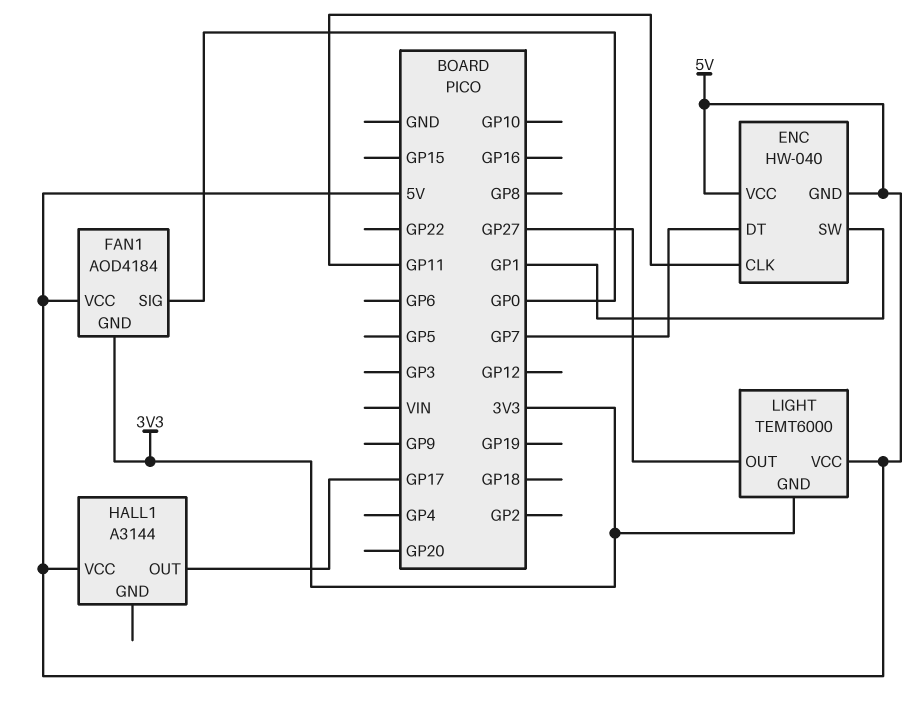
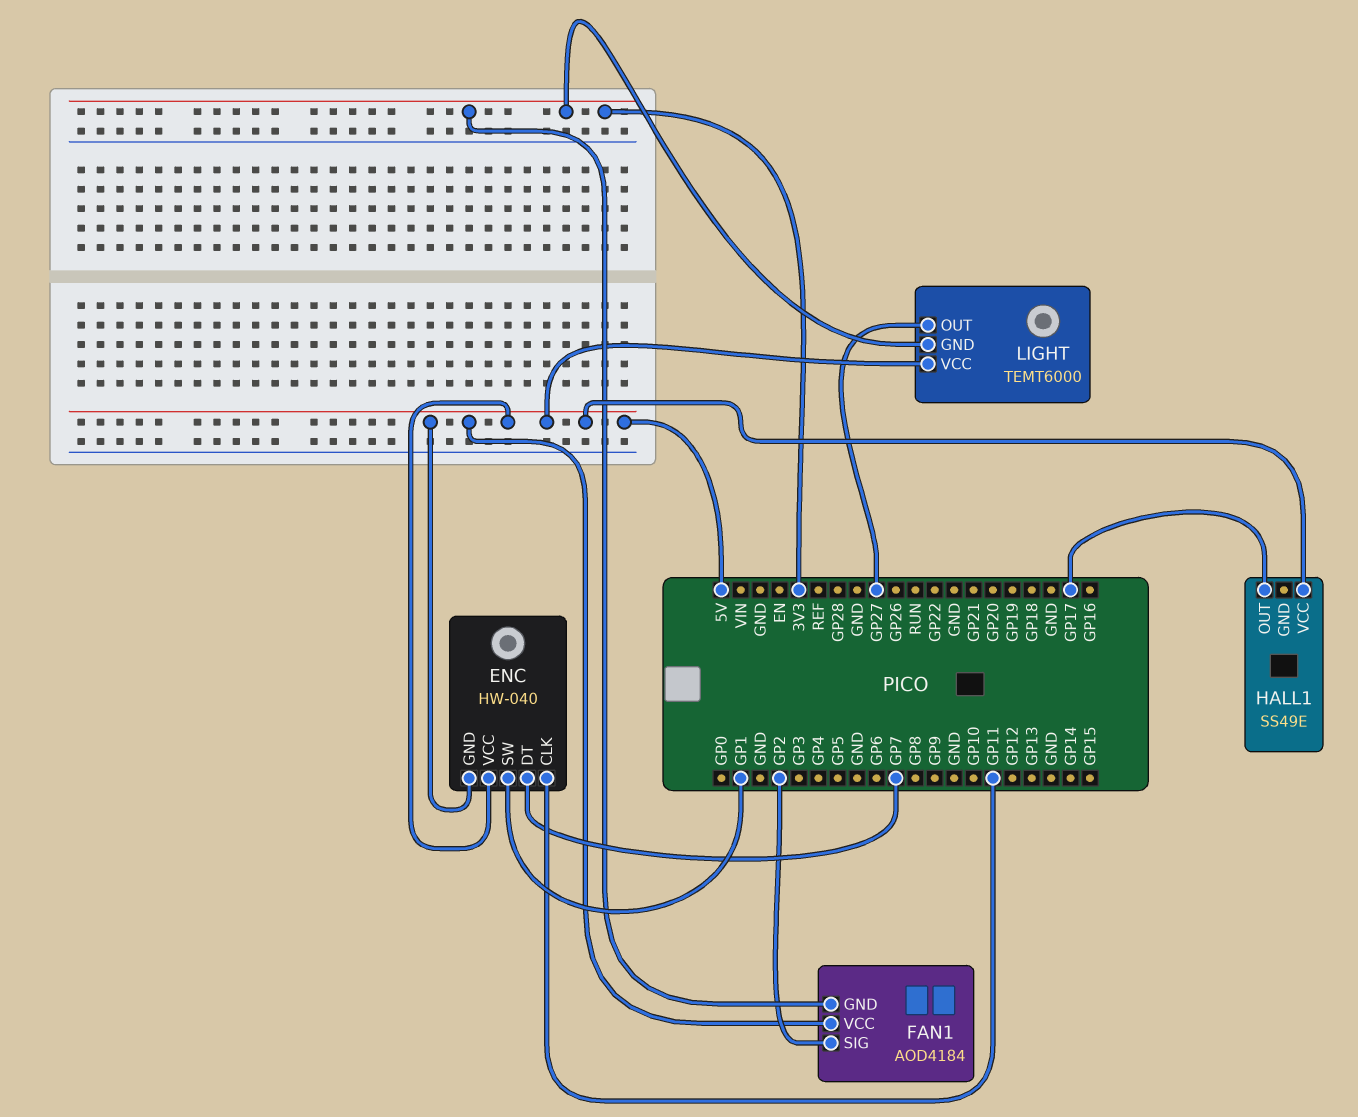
FAN1 pin SIG: GP0 -> GP2
HALL1: A3144 -> SS49E

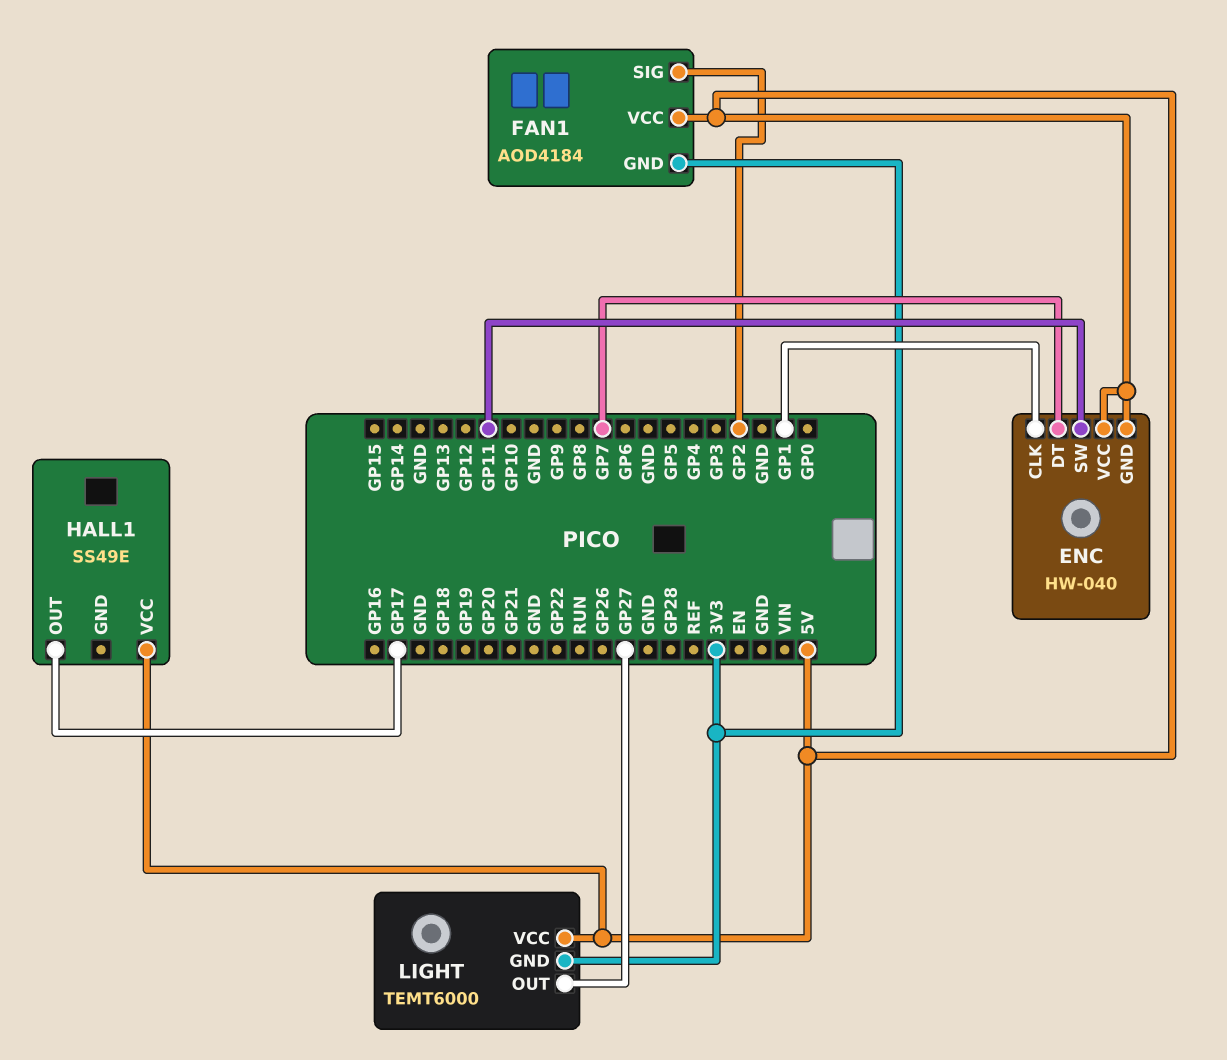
ENC pin CLK: GP11 -> GP1
ENC pin SW: GP1 -> GP11

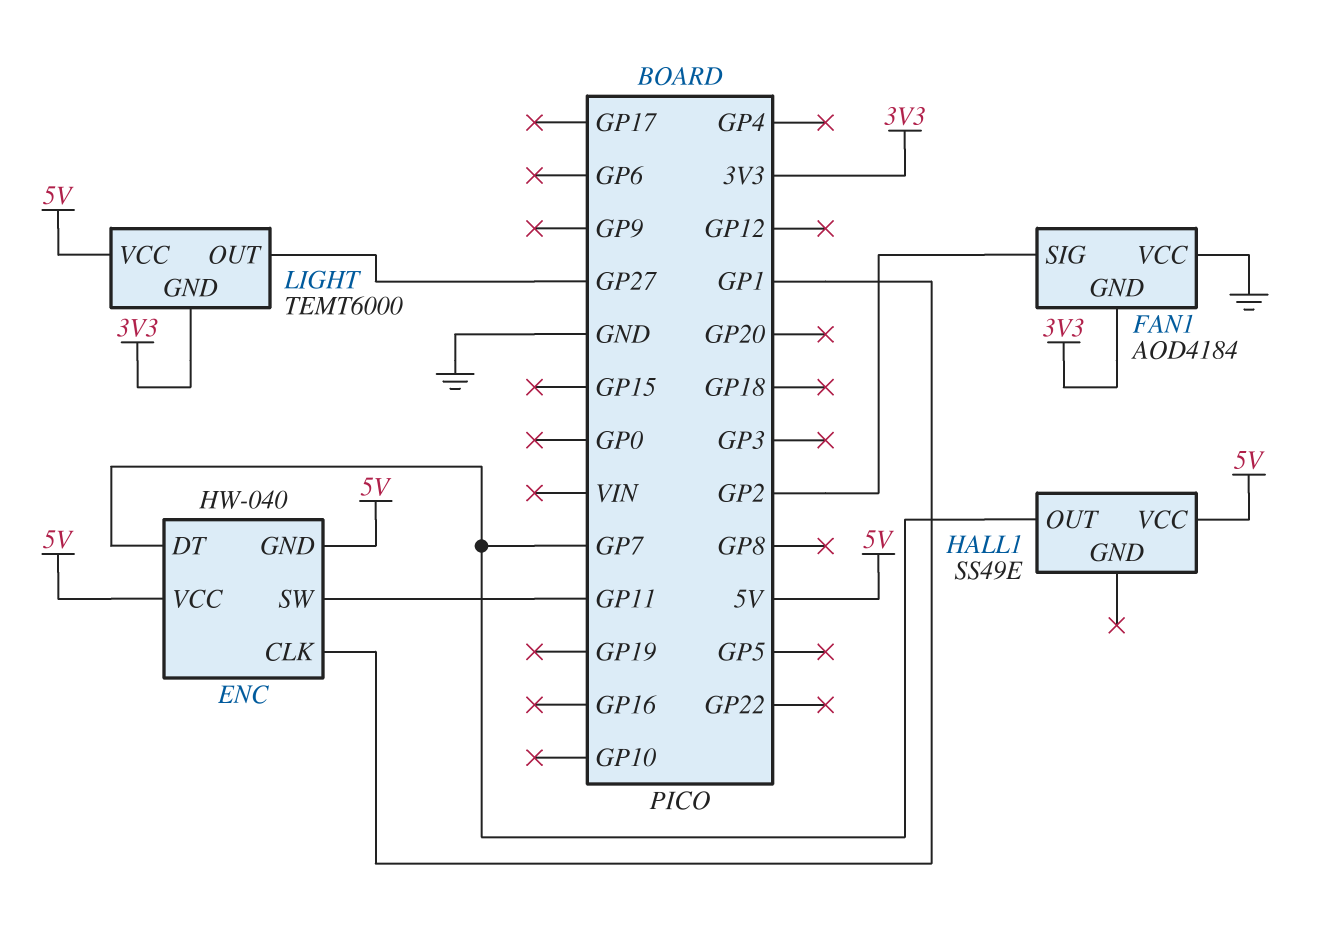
FAN1 pin VCC: 5V -> GND
HALL1 pin OUT: GP17 -> GP7

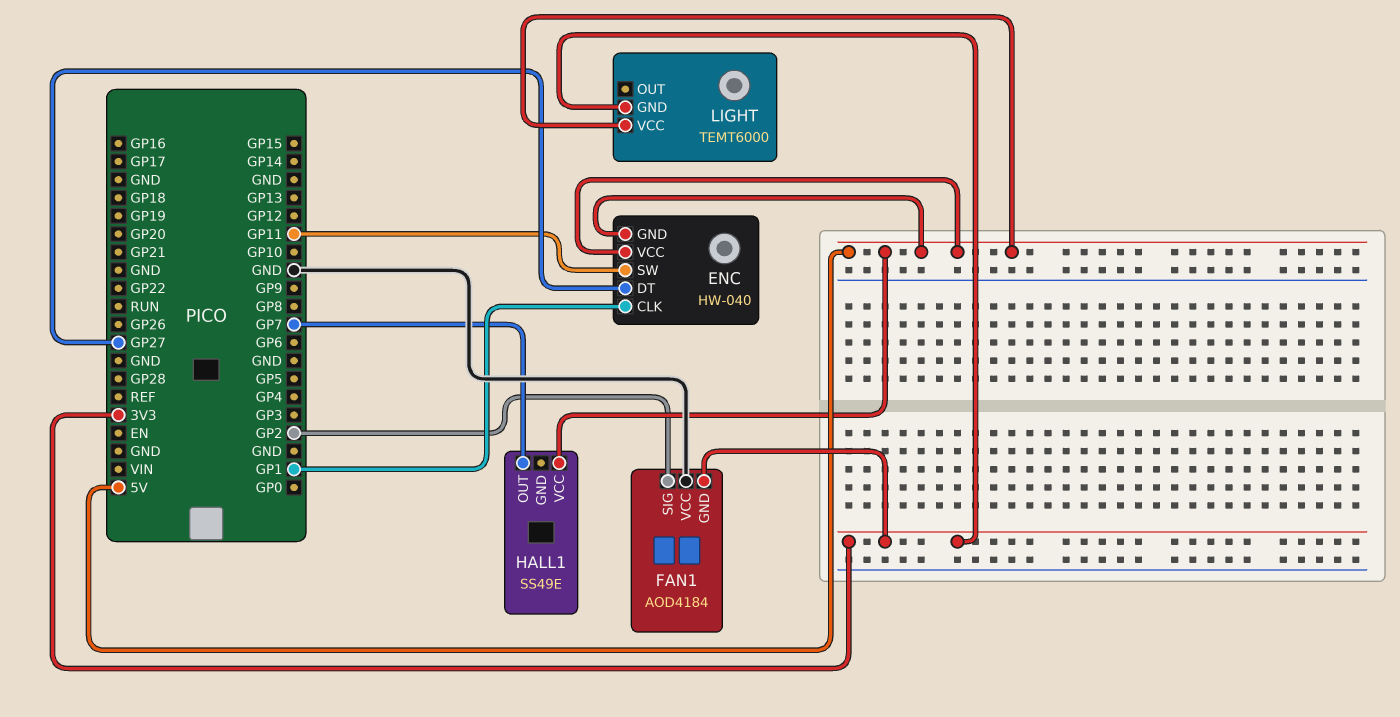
ENC pin DT: GP7 -> GP27
LIGHT pin OUT: GP27 -> none

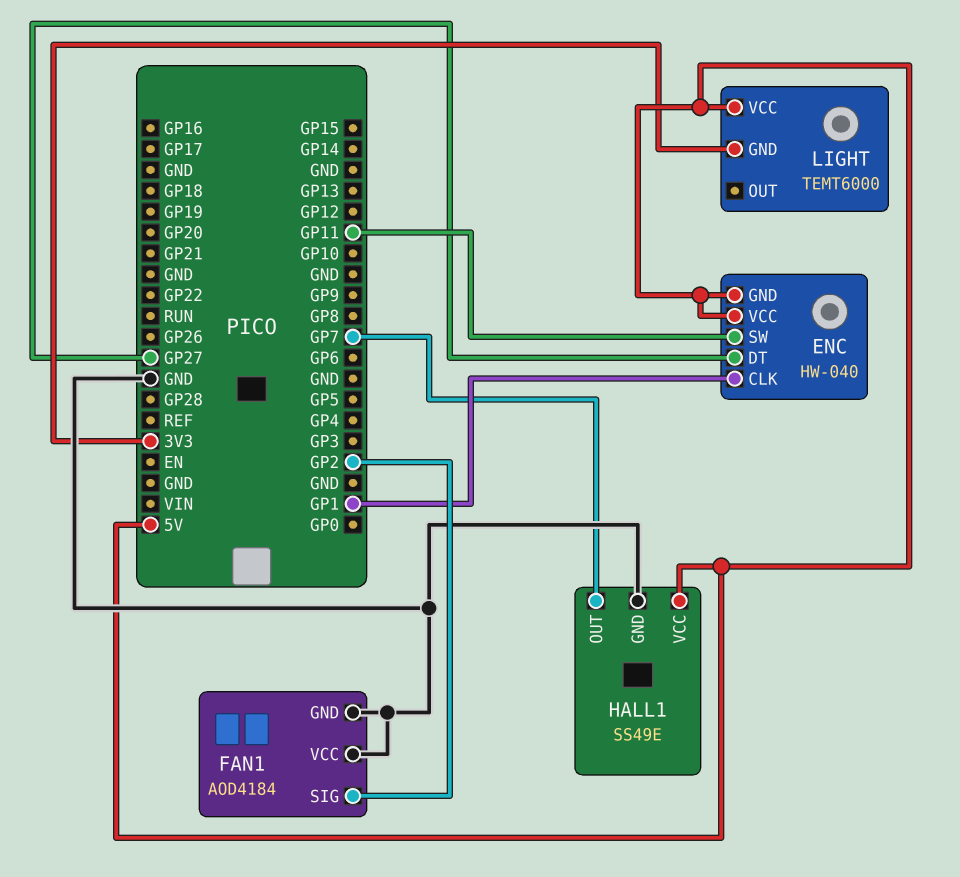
FAN1 pin GND: 3V3 -> GND
HALL1 pin GND: none -> GND

